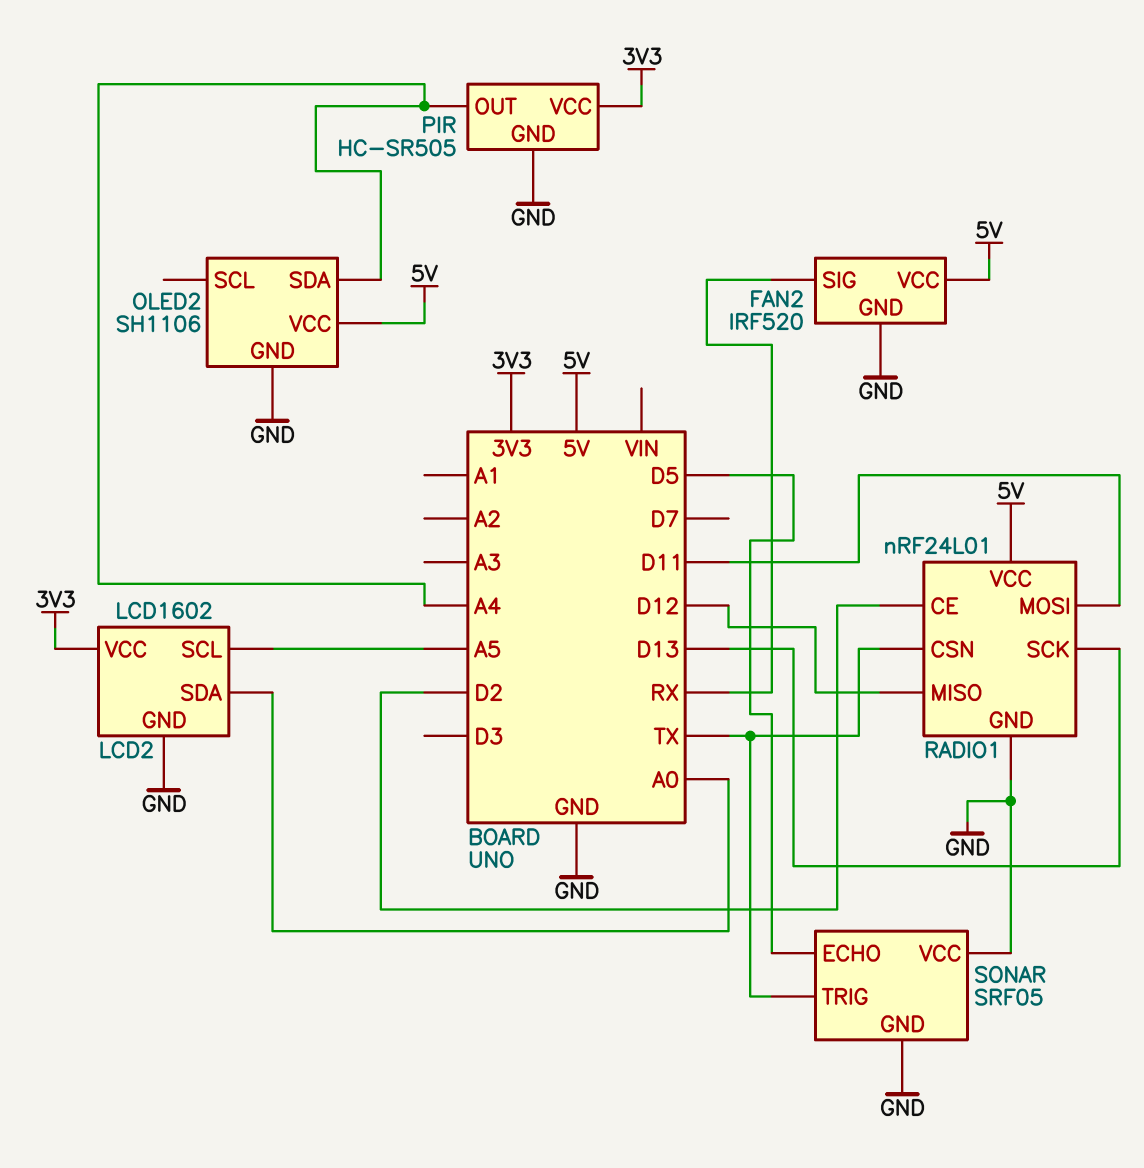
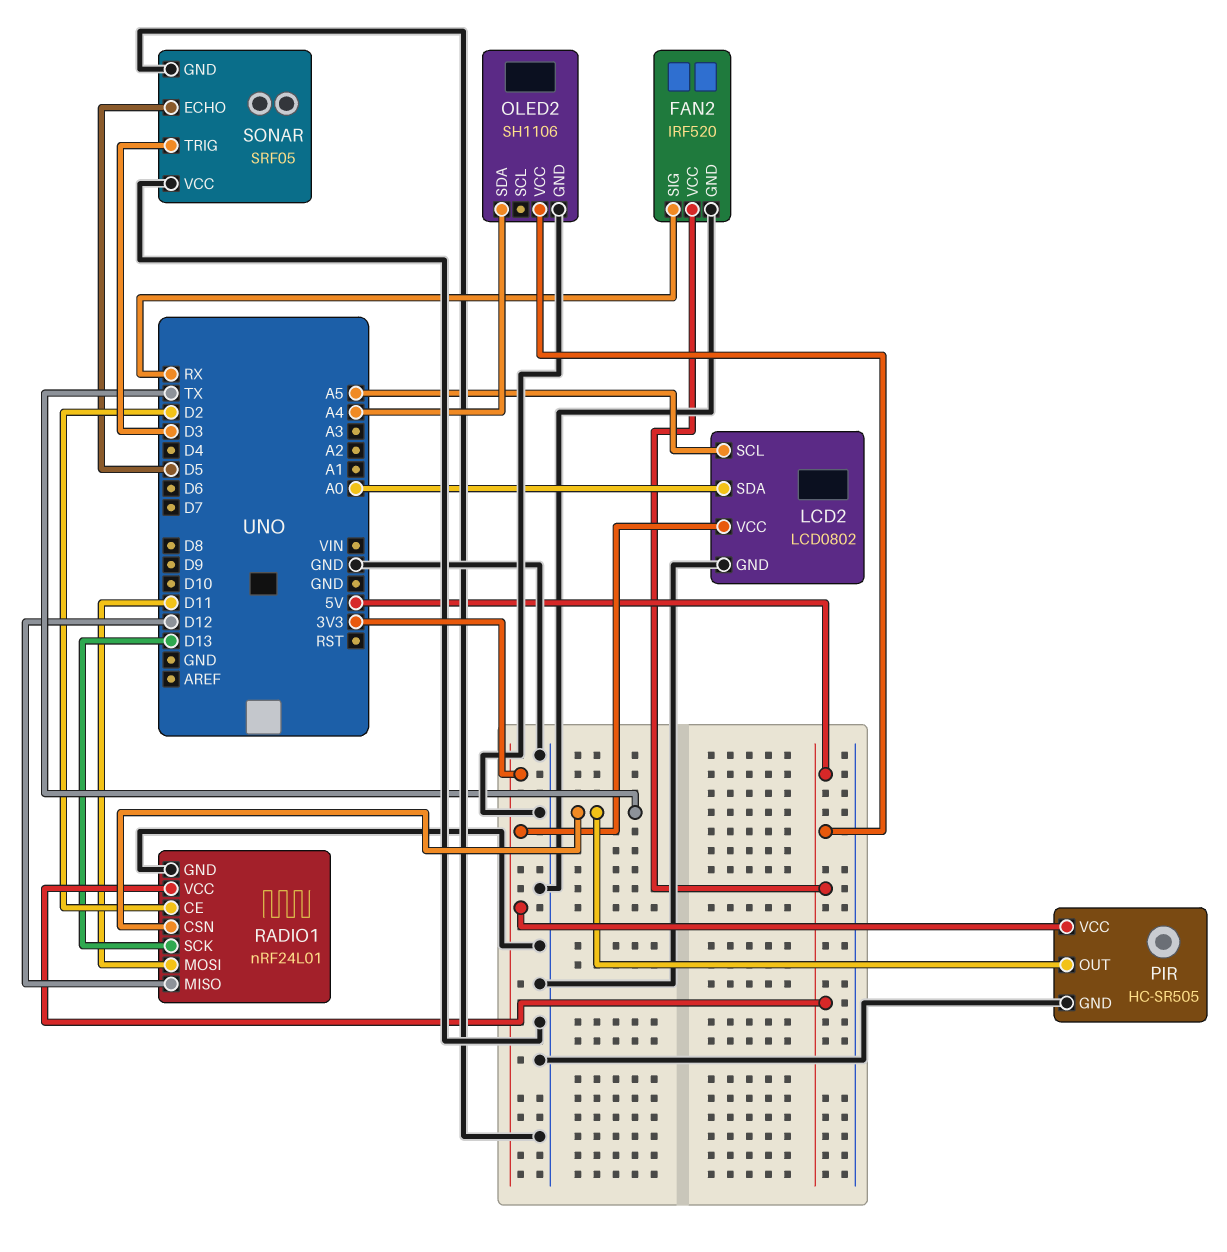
LCD2: LCD1602 -> LCD0802
PIR pin OUT: A4 -> TX
SONAR pin TRIG: TX -> D3

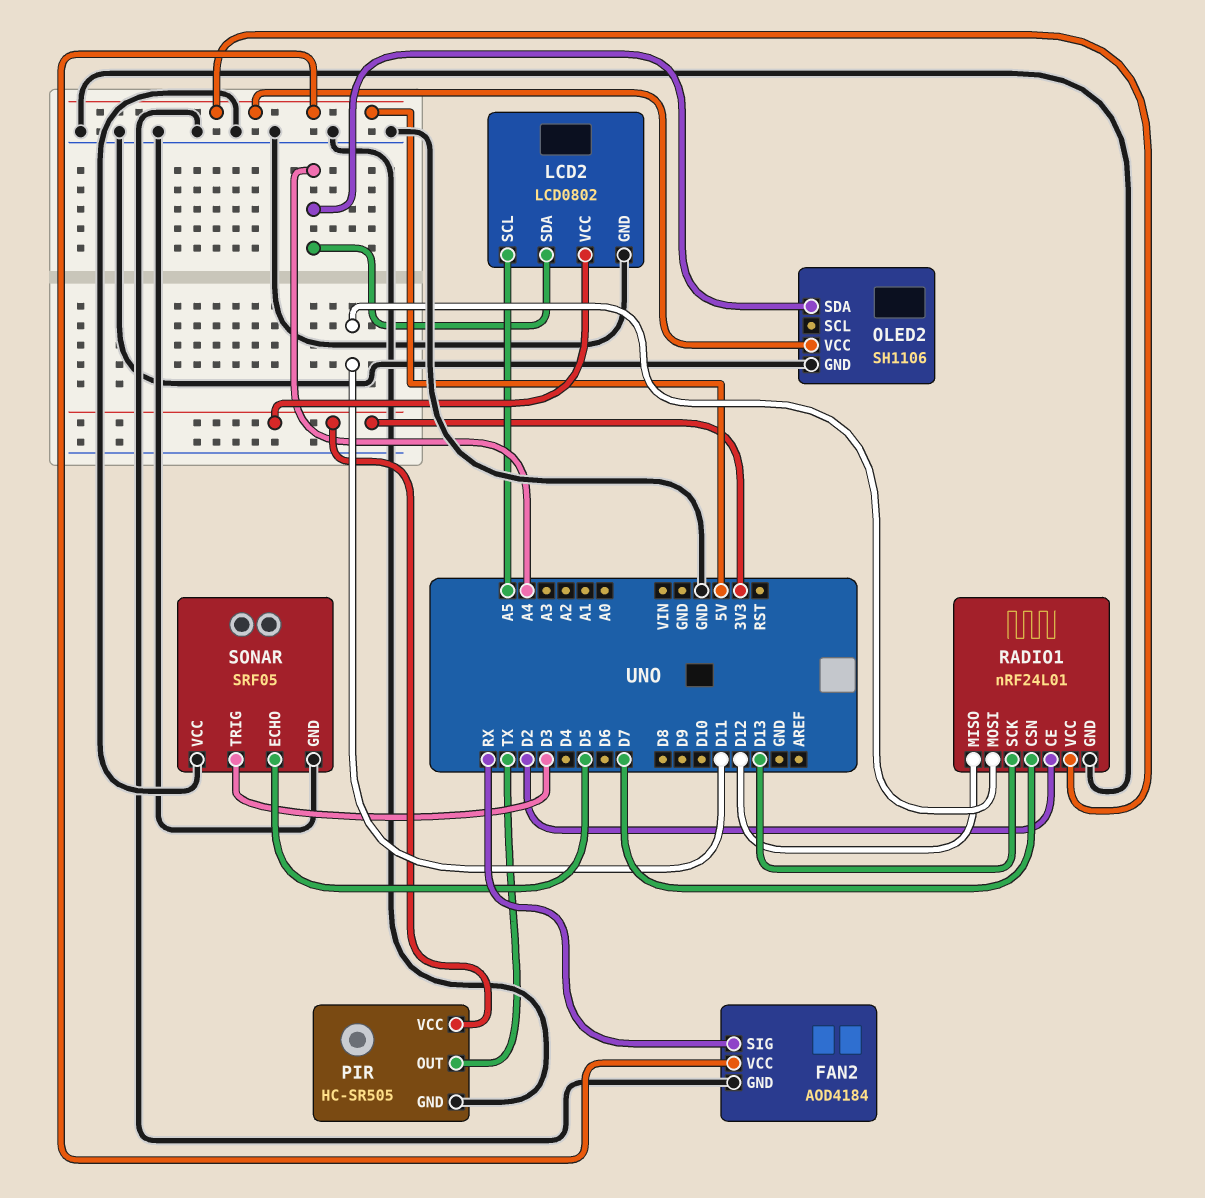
FAN2: IRF520 -> AOD4184
LCD2 pin SDA: A0 -> A4
RADIO1 pin CSN: TX -> D7

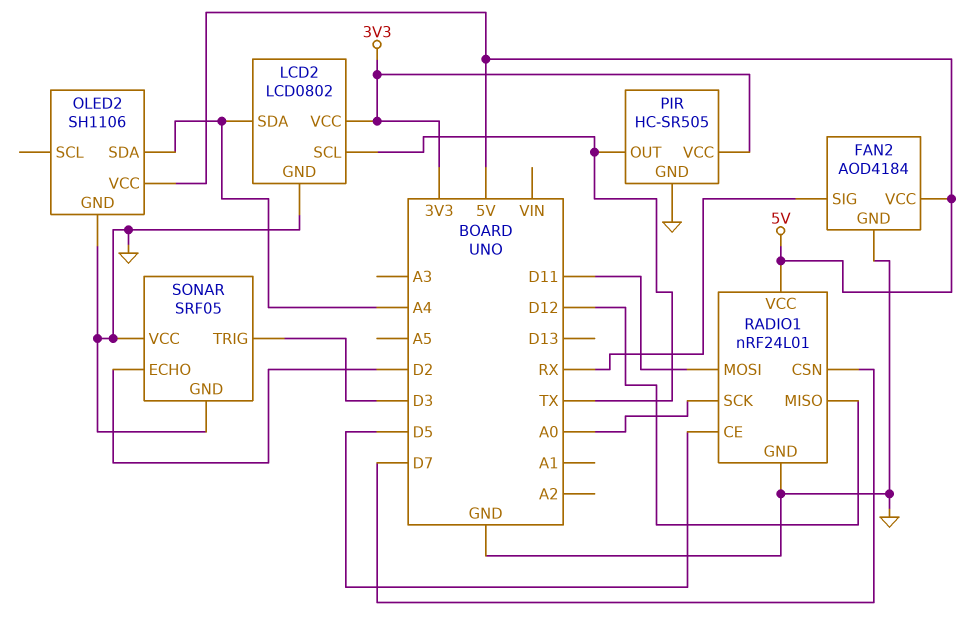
LCD2 pin SCL: A5 -> TX
RADIO1 pin CE: D2 -> D5
RADIO1 pin SCK: D13 -> A0
SONAR pin ECHO: D5 -> D2

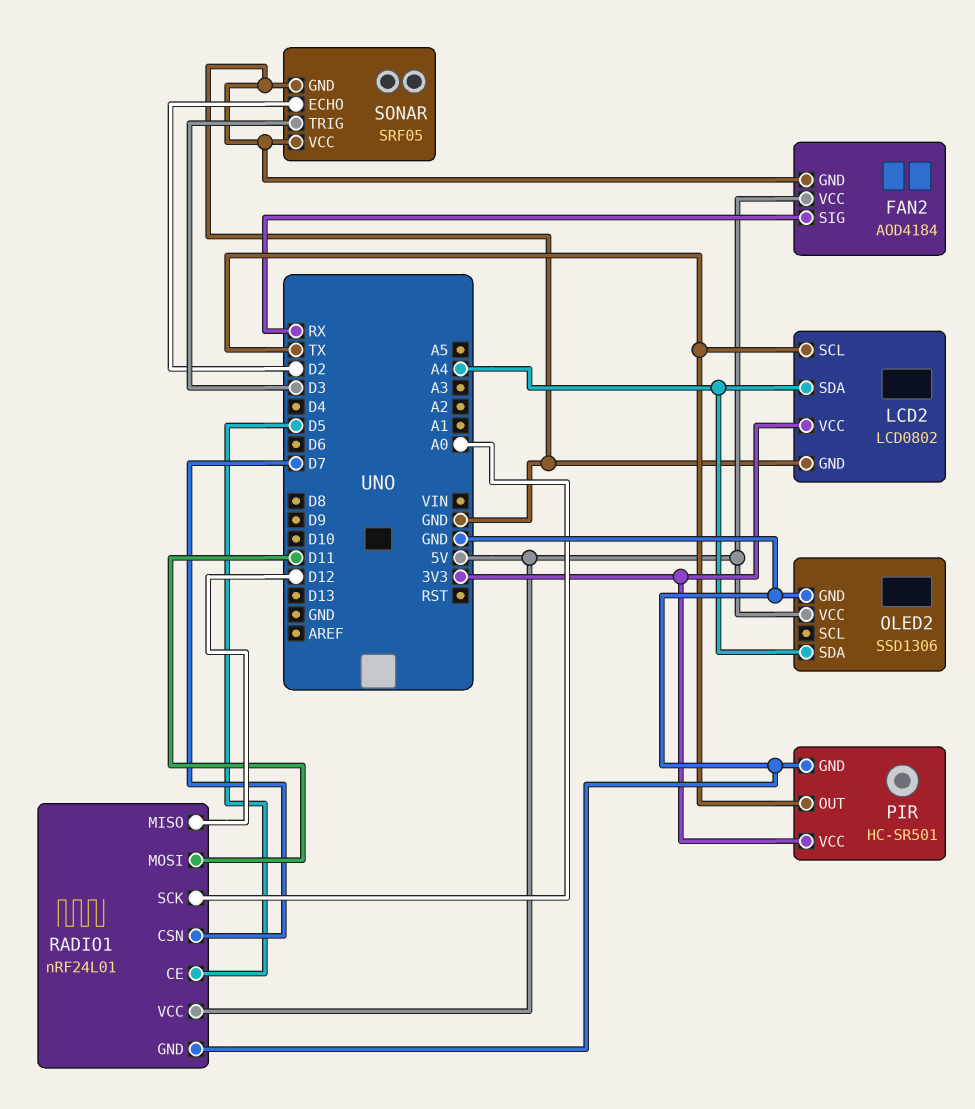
OLED2: SH1106 -> SSD1306
PIR: HC-SR505 -> HC-SR501

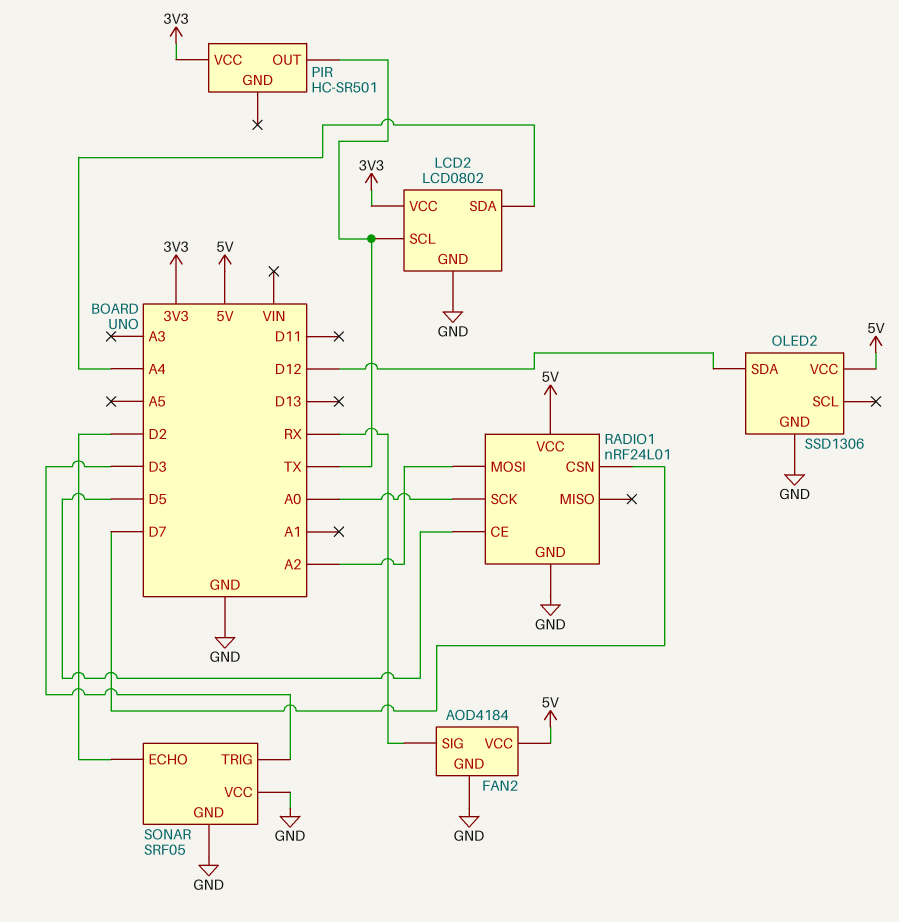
OLED2 pin SDA: A4 -> D12
PIR pin GND: GND -> none
RADIO1 pin MISO: D12 -> none
RADIO1 pin MOSI: D11 -> A2

